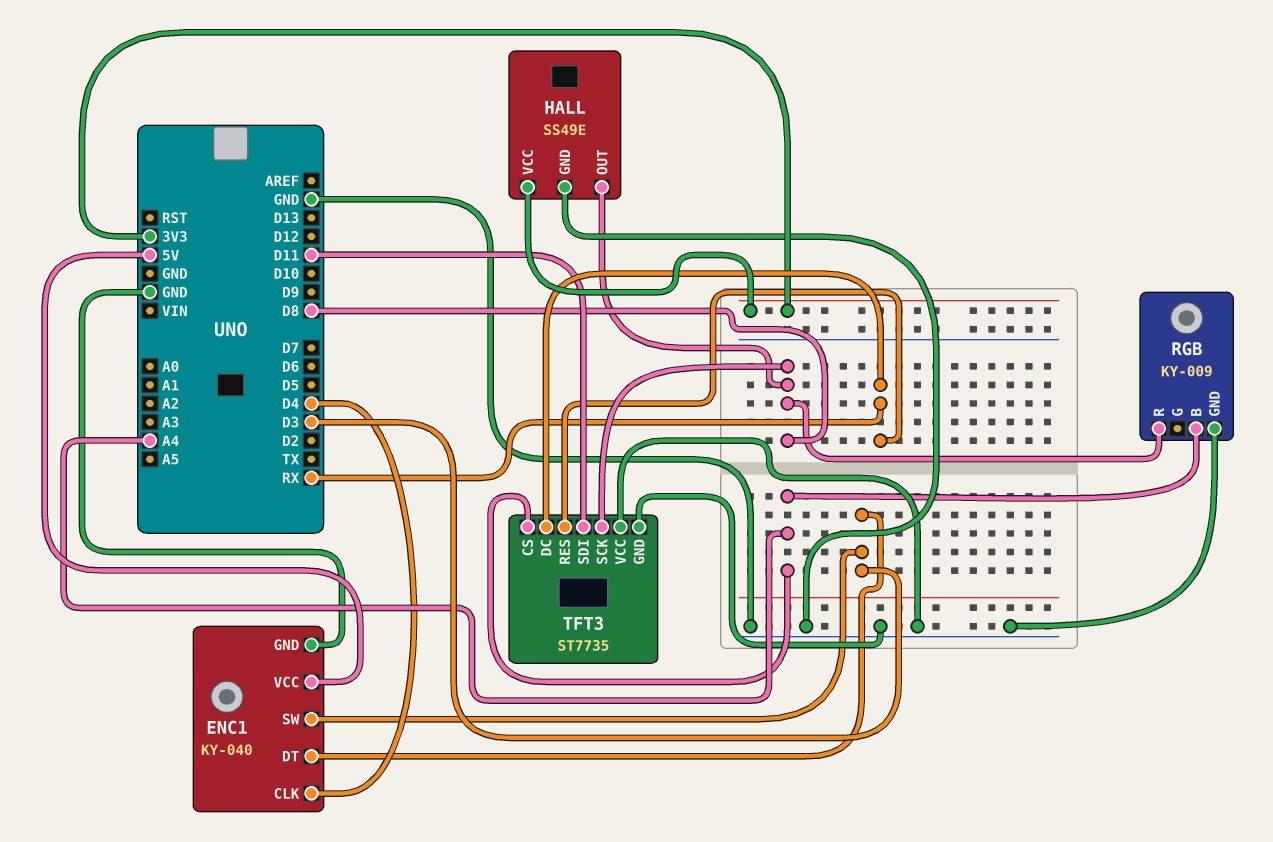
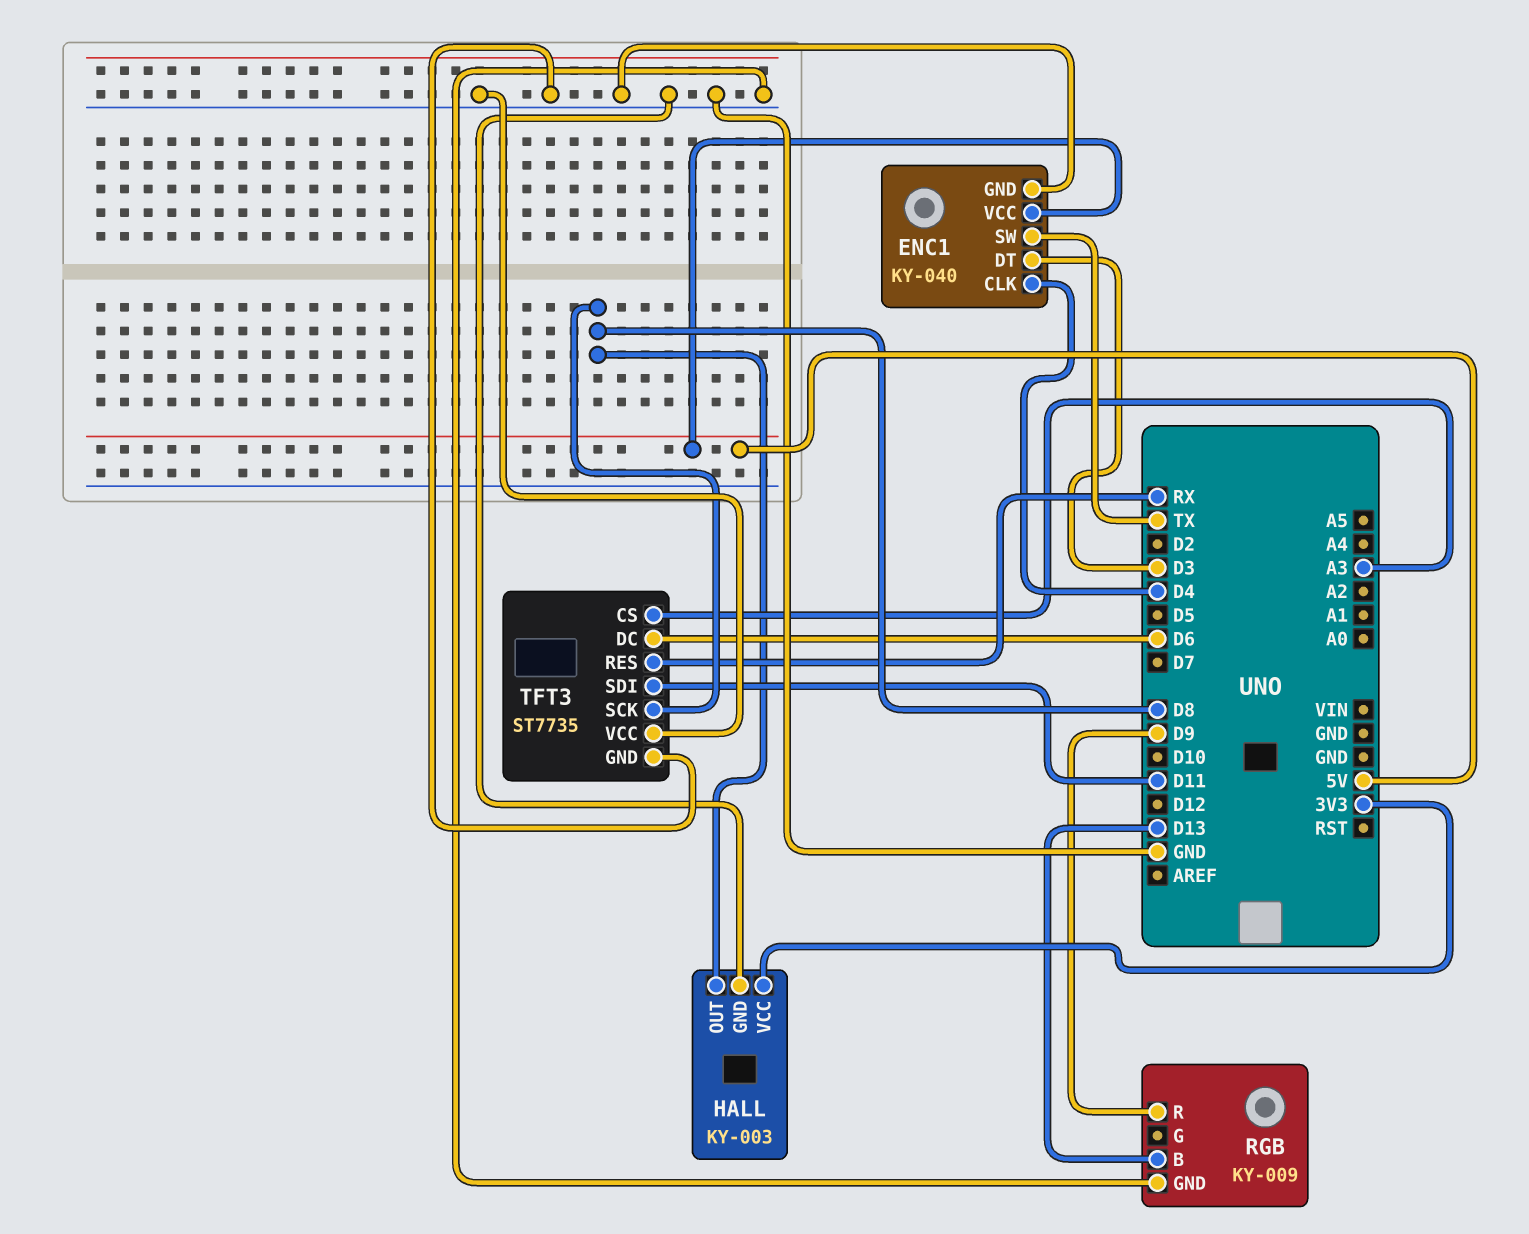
ENC1 pin SW: D3 -> TX
HALL: SS49E -> KY-003
RGB pin B: A4 -> D13
RGB pin R: D8 -> D9
TFT3 pin CS: A4 -> A3
TFT3 pin DC: RX -> D6

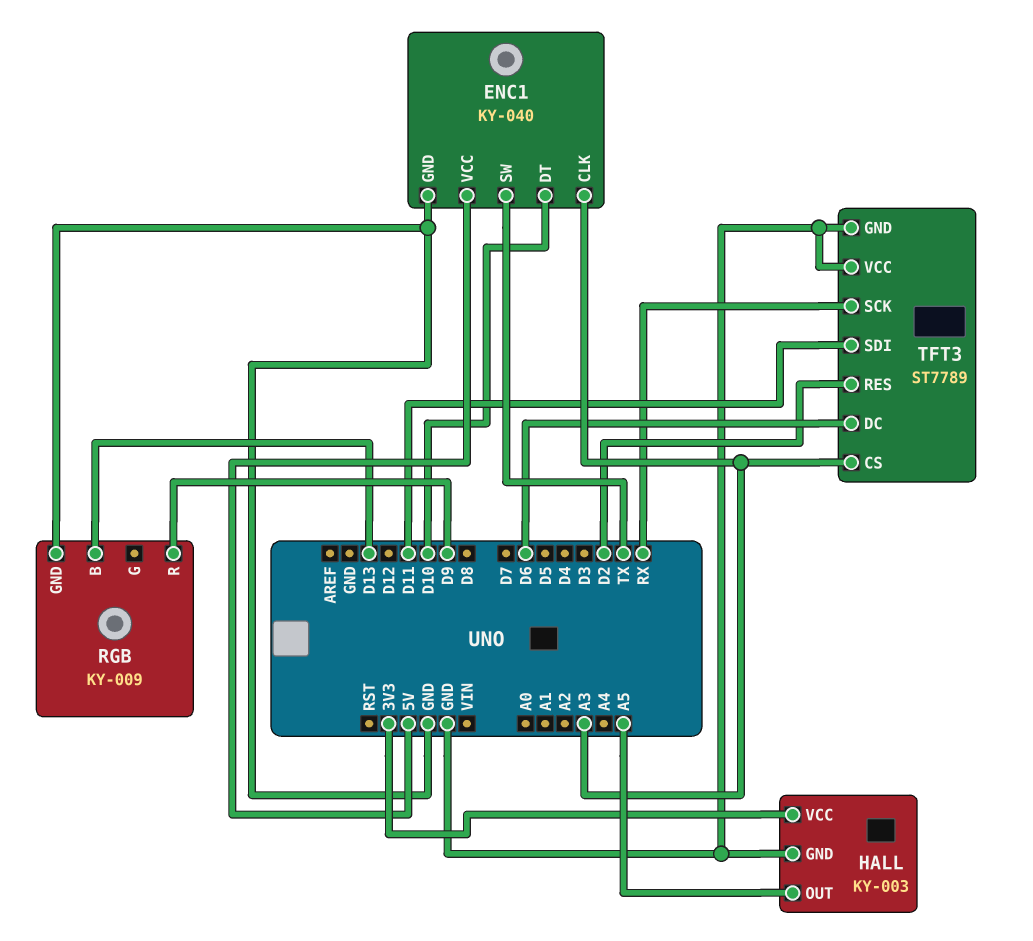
ENC1 pin CLK: D4 -> A3
ENC1 pin DT: D3 -> D10
HALL pin OUT: D8 -> A5
TFT3: ST7735 -> ST7789
TFT3 pin RES: RX -> D2
TFT3 pin SCK: D8 -> RX

